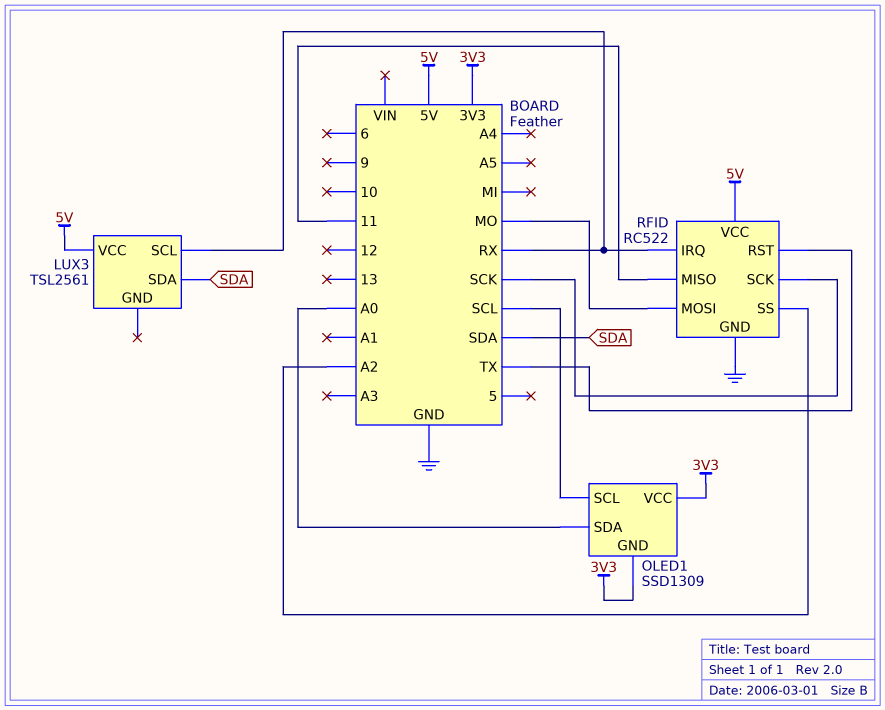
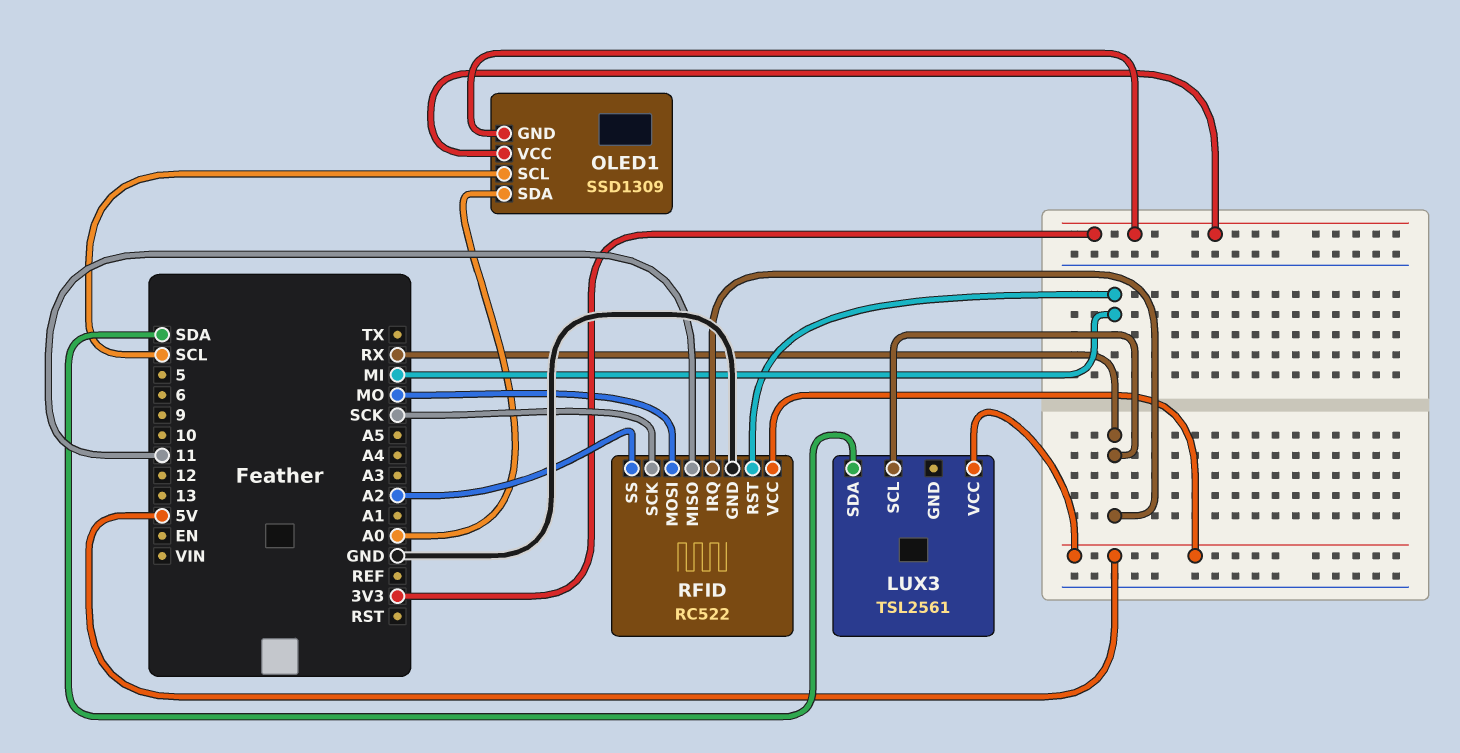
RFID pin RST: TX -> MI

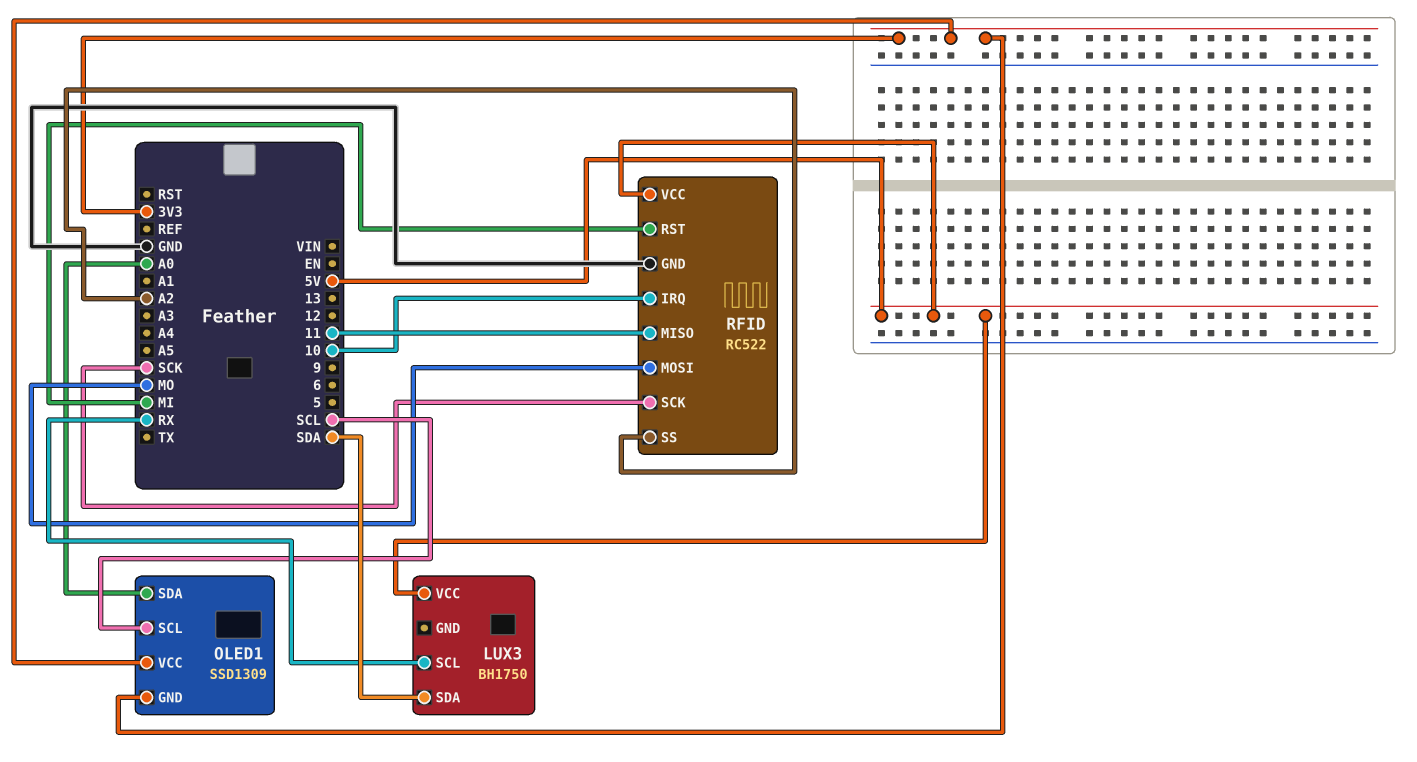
LUX3: TSL2561 -> BH1750
RFID pin IRQ: RX -> 10

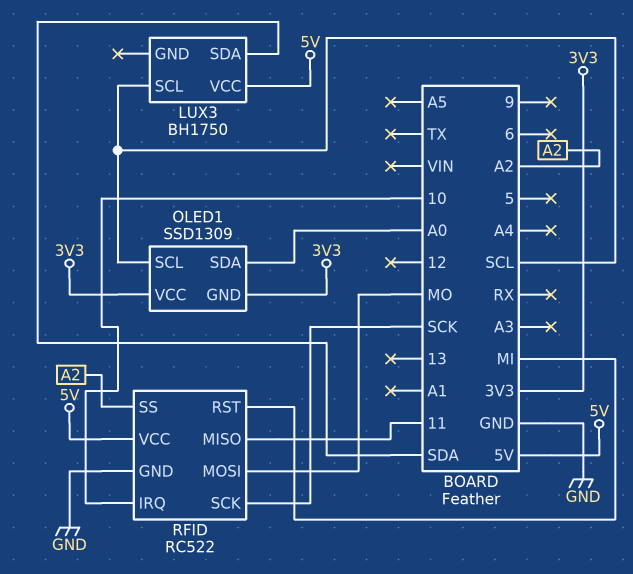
LUX3 pin SCL: RX -> SCL

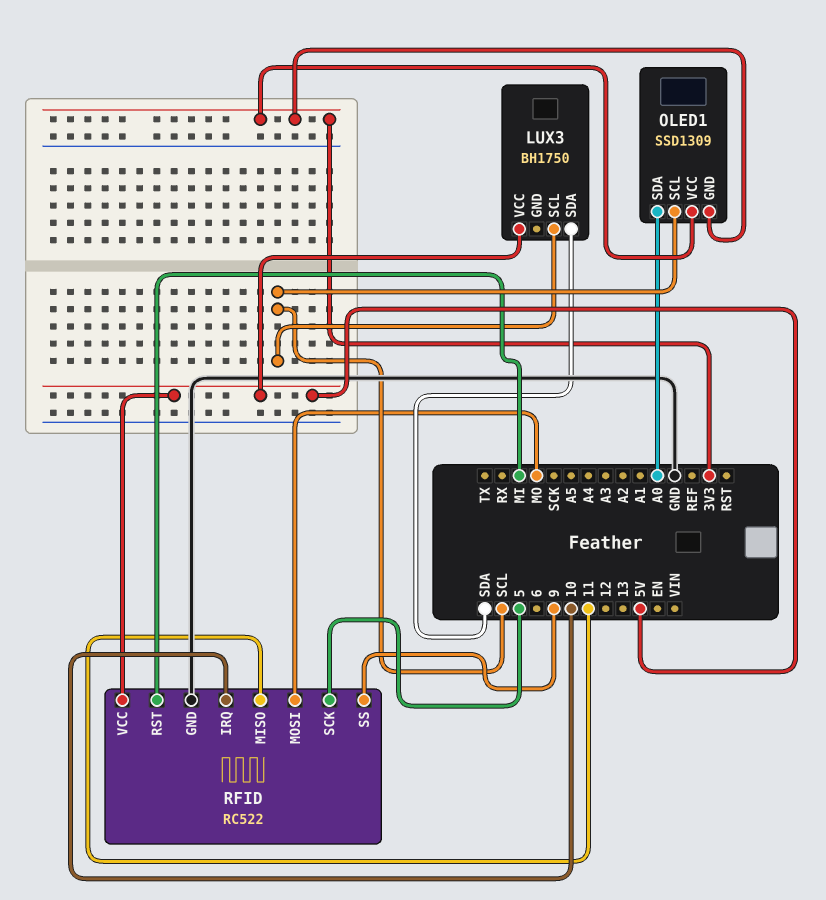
RFID pin SCK: SCK -> 5
RFID pin SS: A2 -> 9

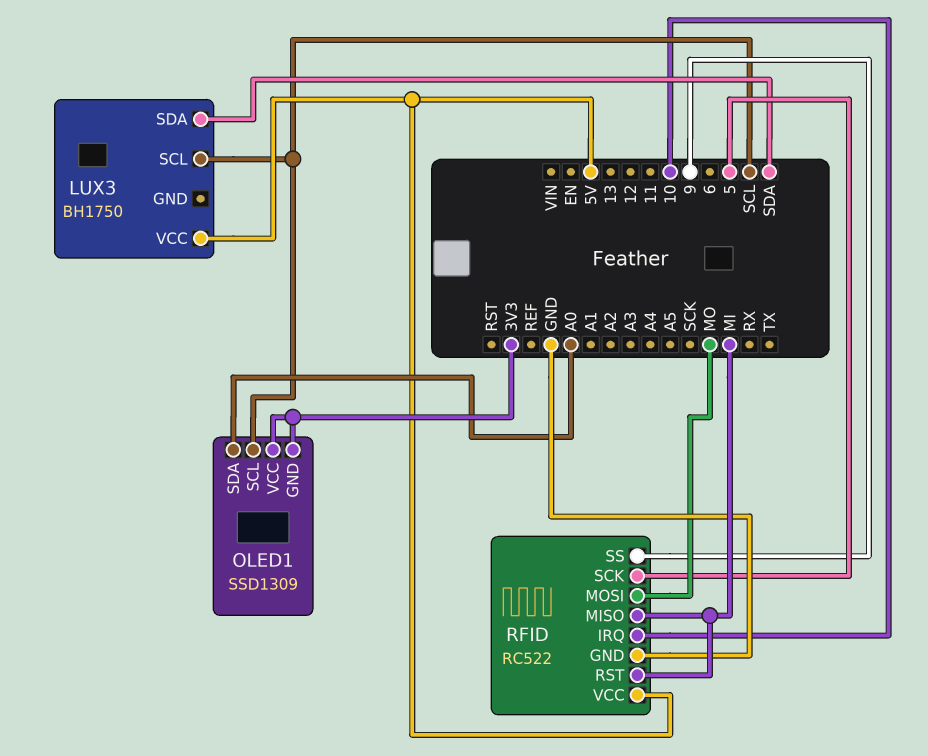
RFID pin MISO: 11 -> MI

